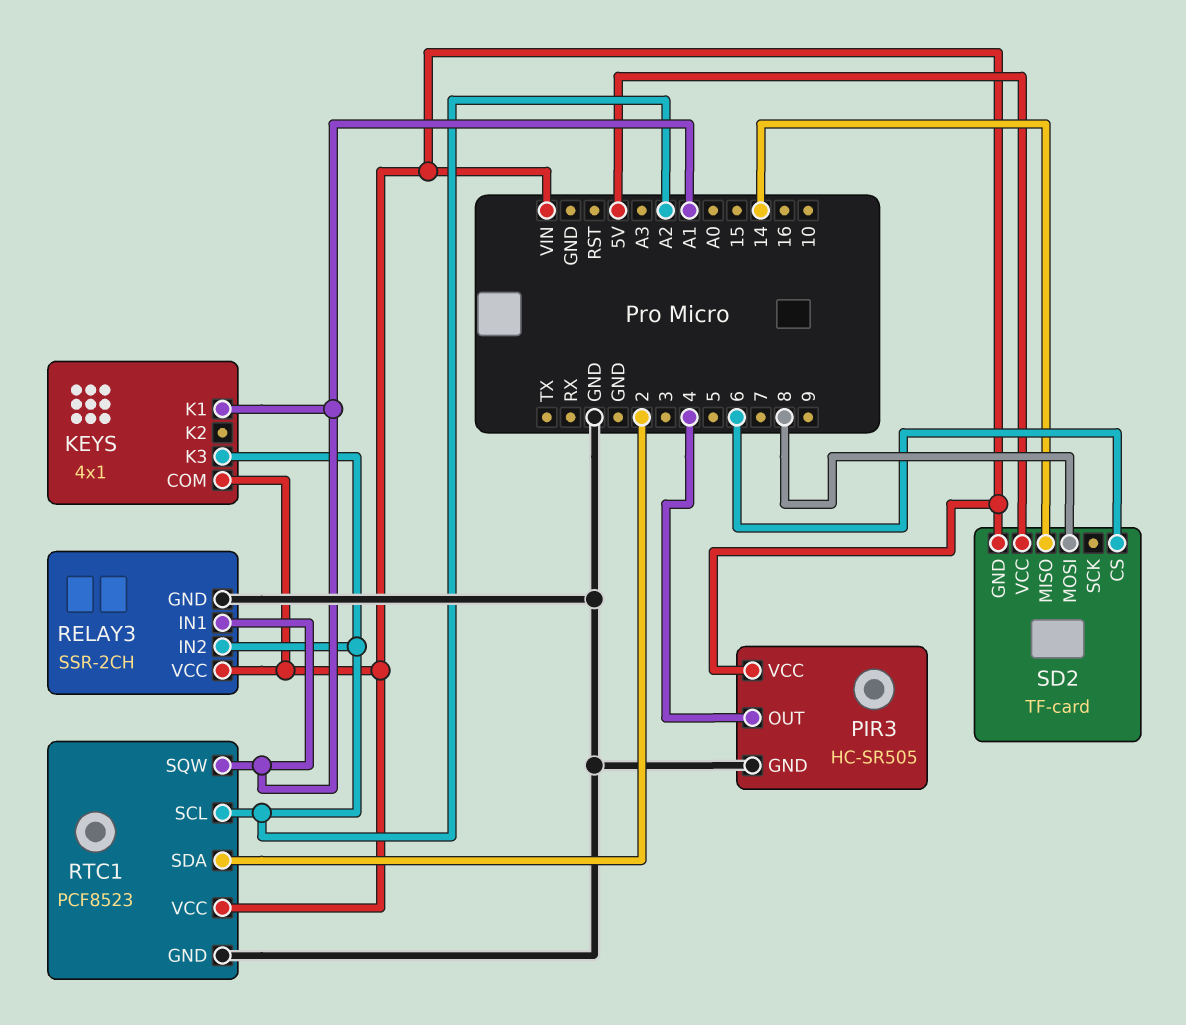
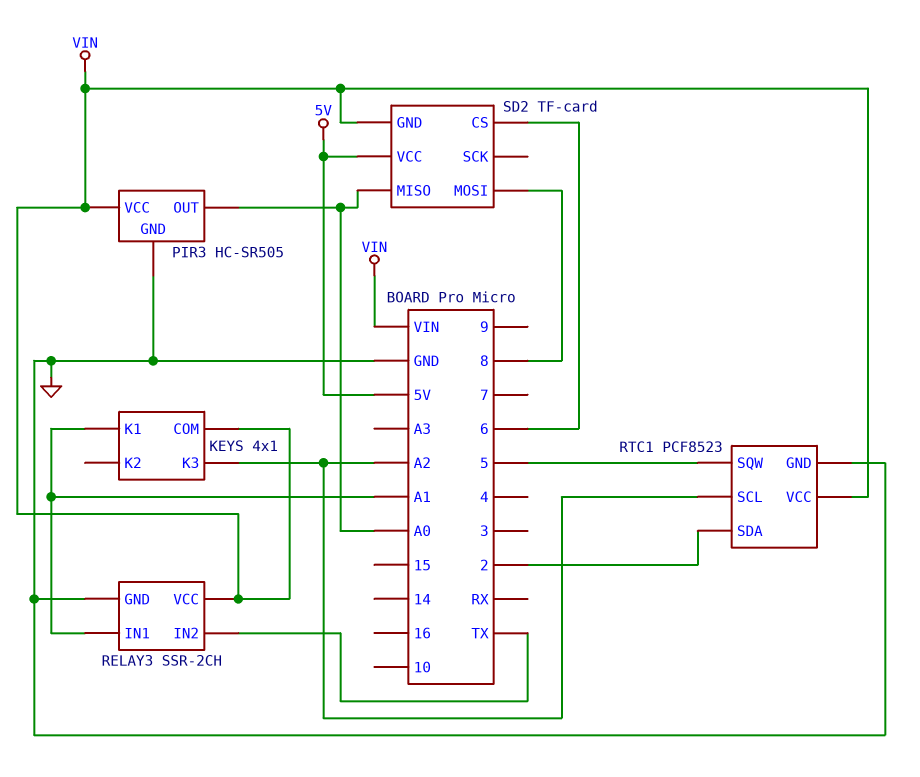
PIR3 pin OUT: 4 -> A0
RELAY3 pin IN2: A2 -> TX
RTC1 pin SQW: A1 -> 5
SD2 pin MISO: 14 -> A0

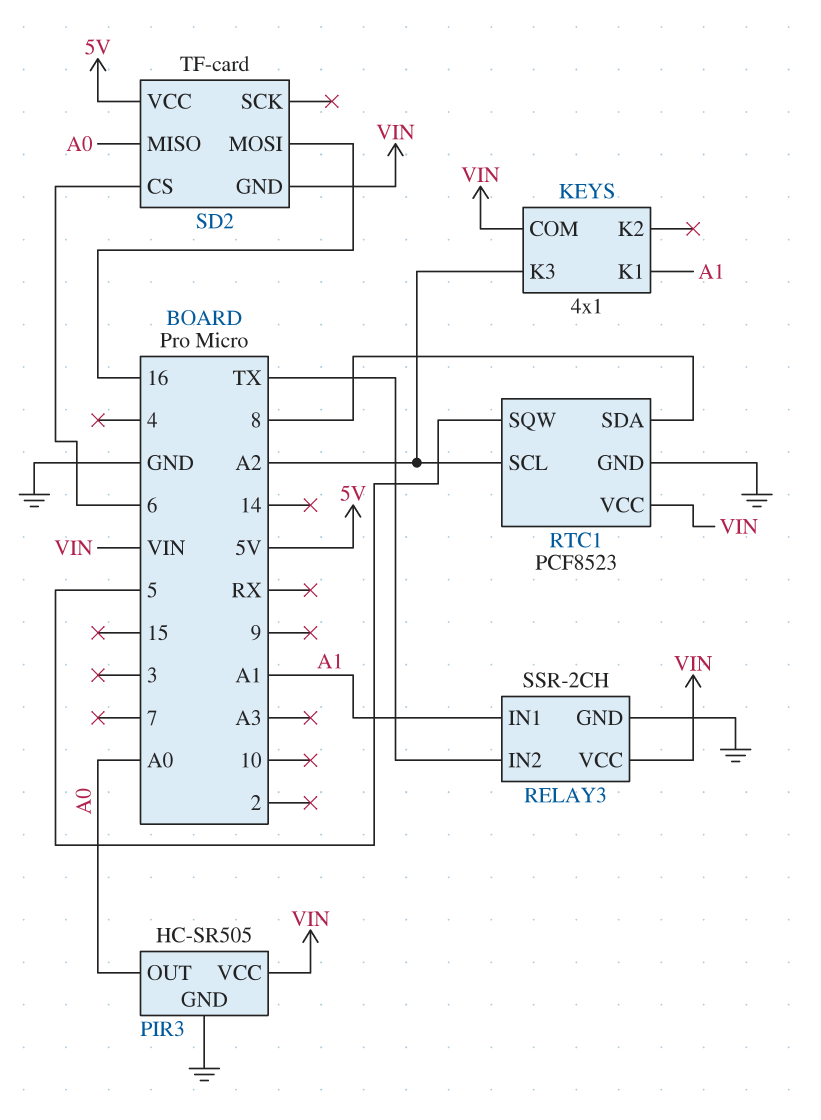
RTC1 pin SDA: 2 -> 8
SD2 pin MOSI: 8 -> 16

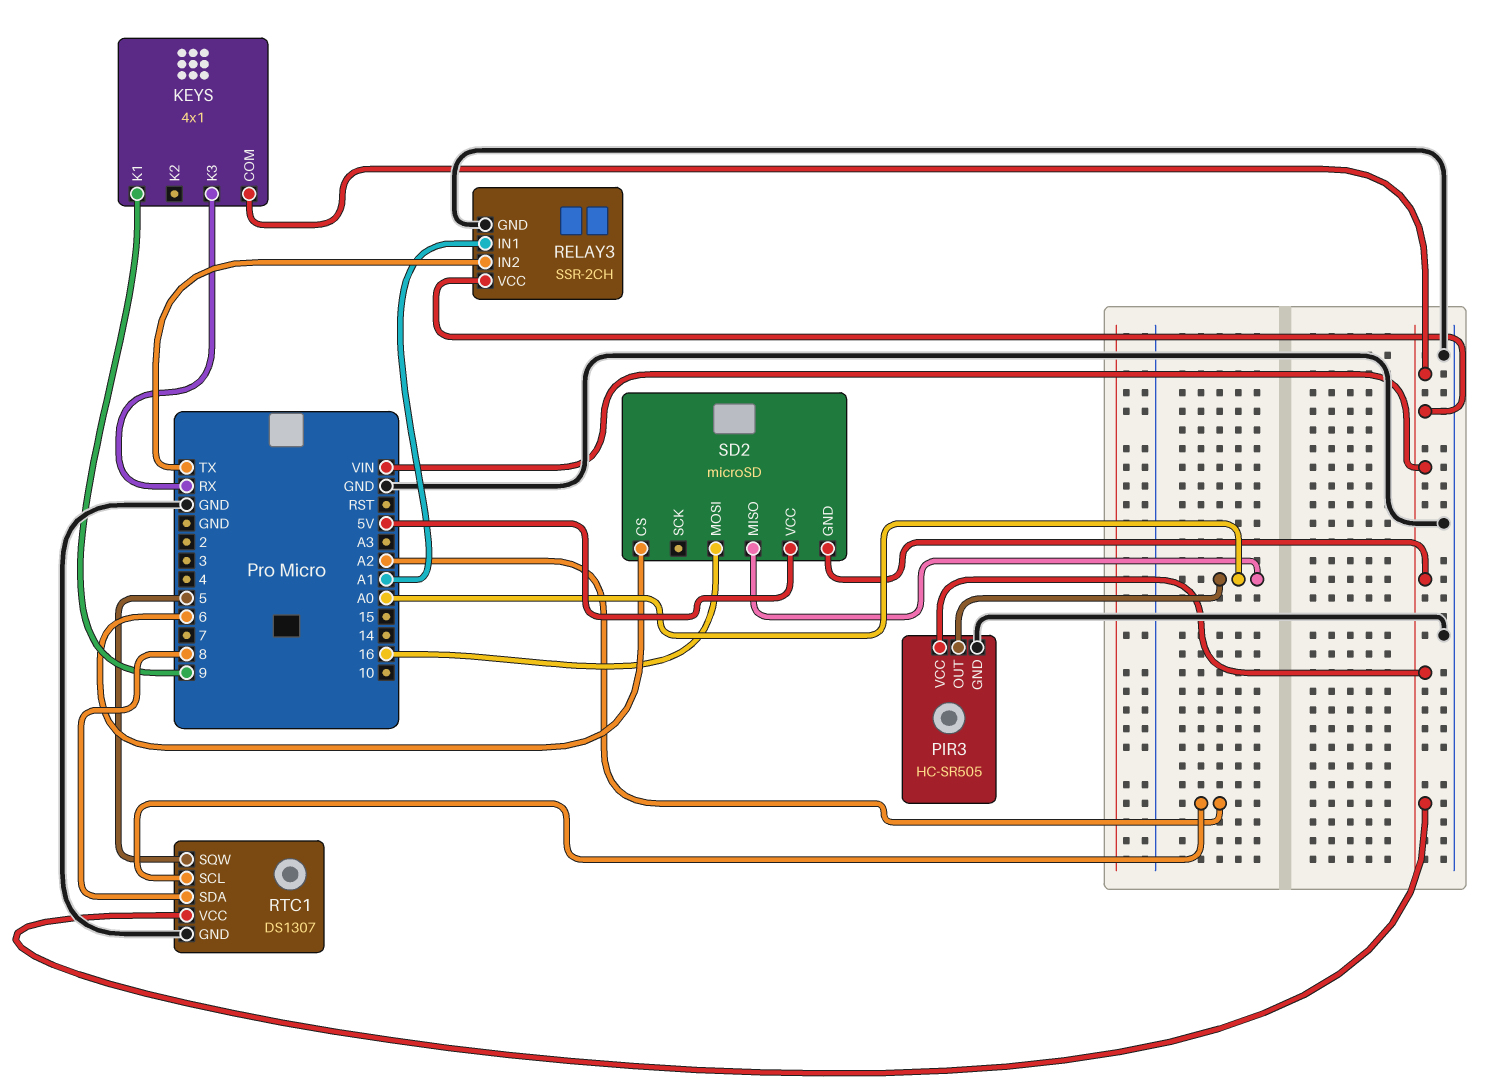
KEYS pin K1: A1 -> 9
KEYS pin K3: A2 -> RX
RTC1: PCF8523 -> DS1307
SD2: TF-card -> microSD

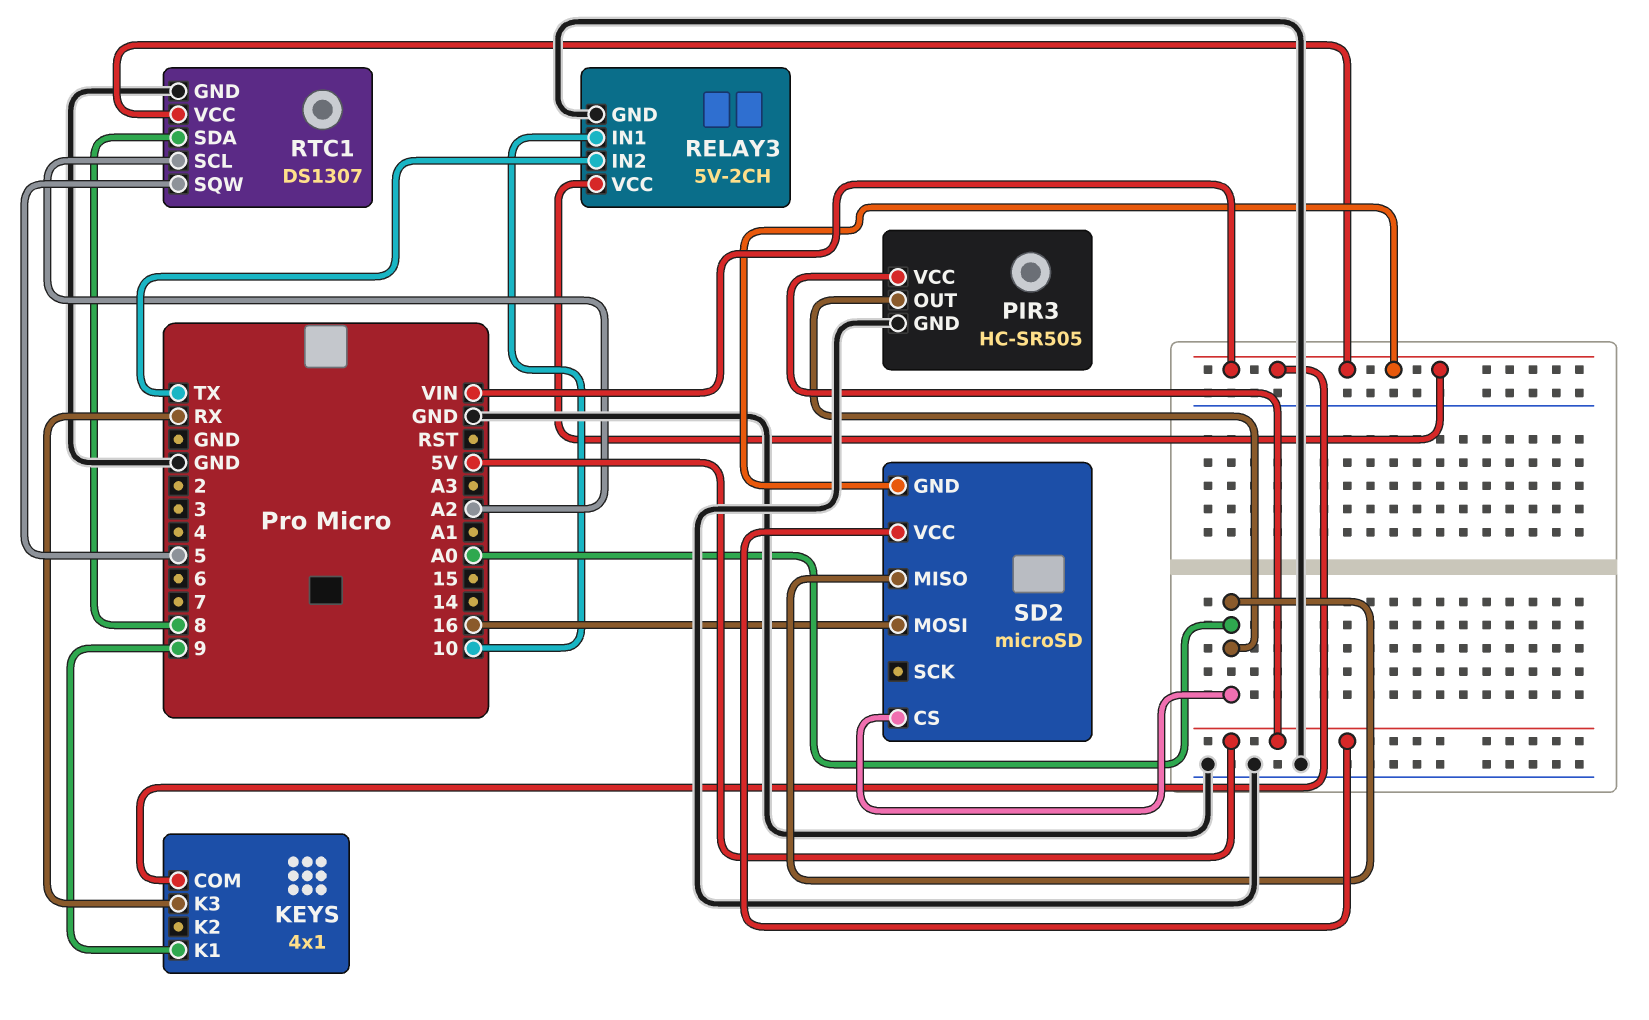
PIR3 pin VCC: VIN -> 5V
RELAY3: SSR-2CH -> 5V-2CH
RELAY3 pin IN1: A1 -> 10
SD2 pin CS: 6 -> A0

